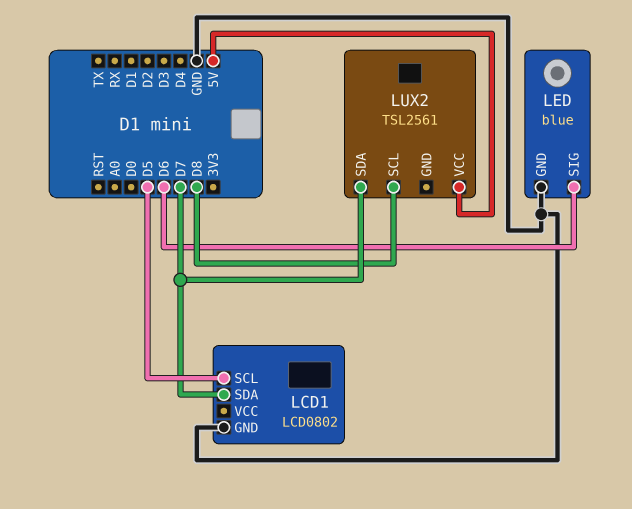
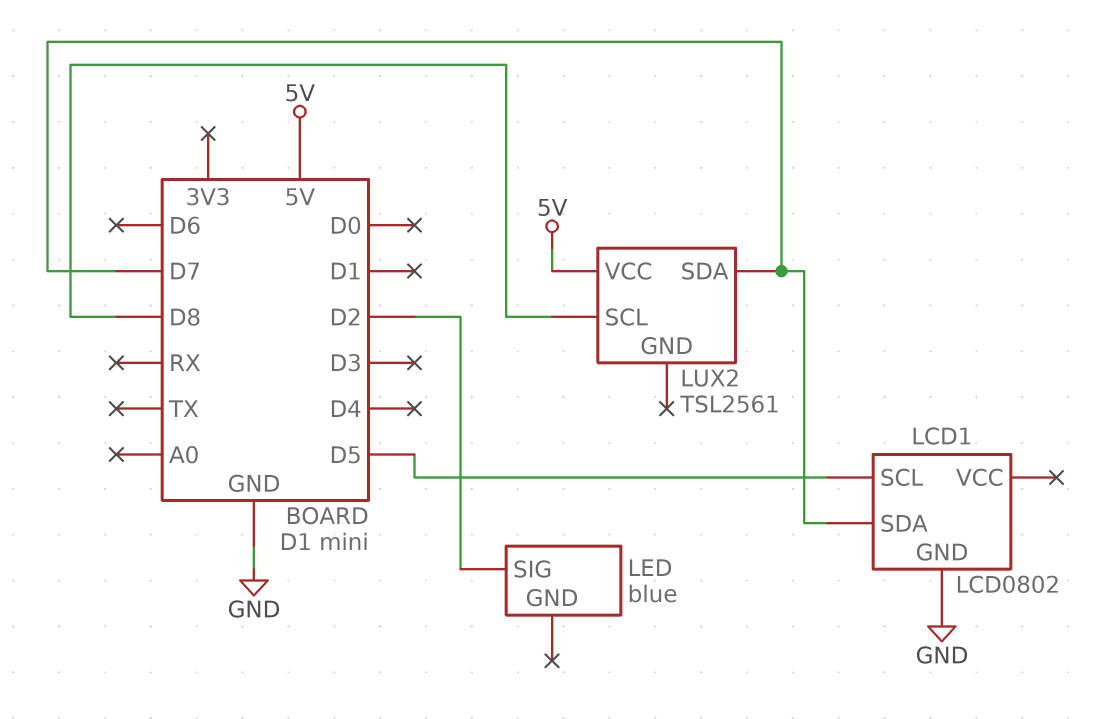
LED pin GND: GND -> none
LED pin SIG: D6 -> D2

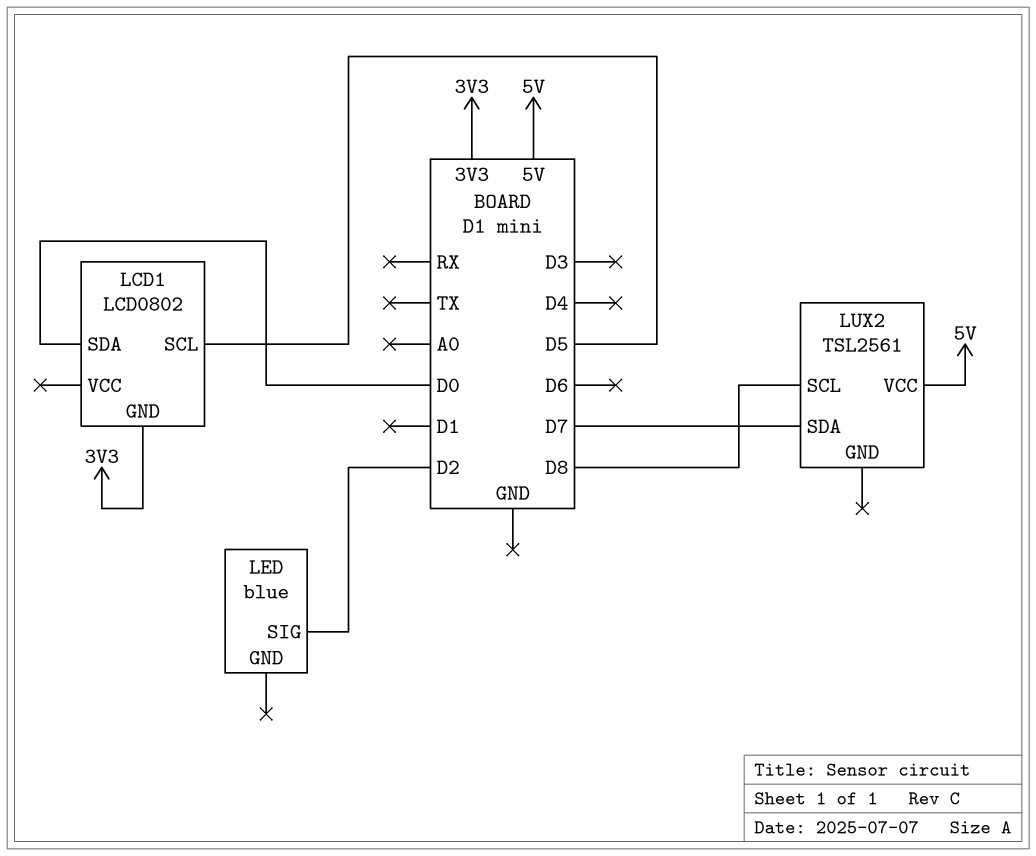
LCD1 pin GND: GND -> 3V3
LCD1 pin SDA: D7 -> D0

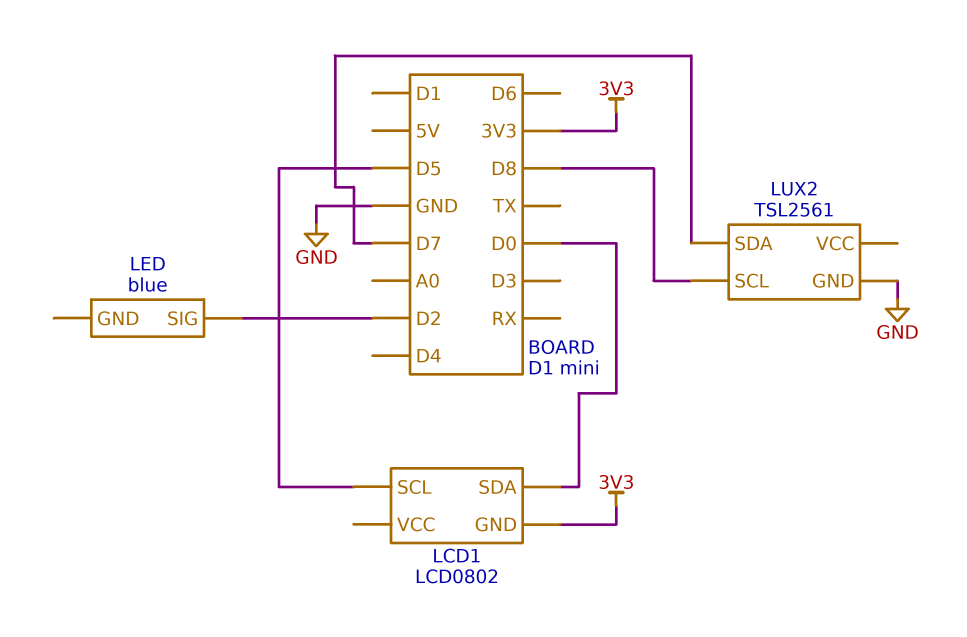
LUX2 pin GND: none -> GND
LUX2 pin VCC: 5V -> none

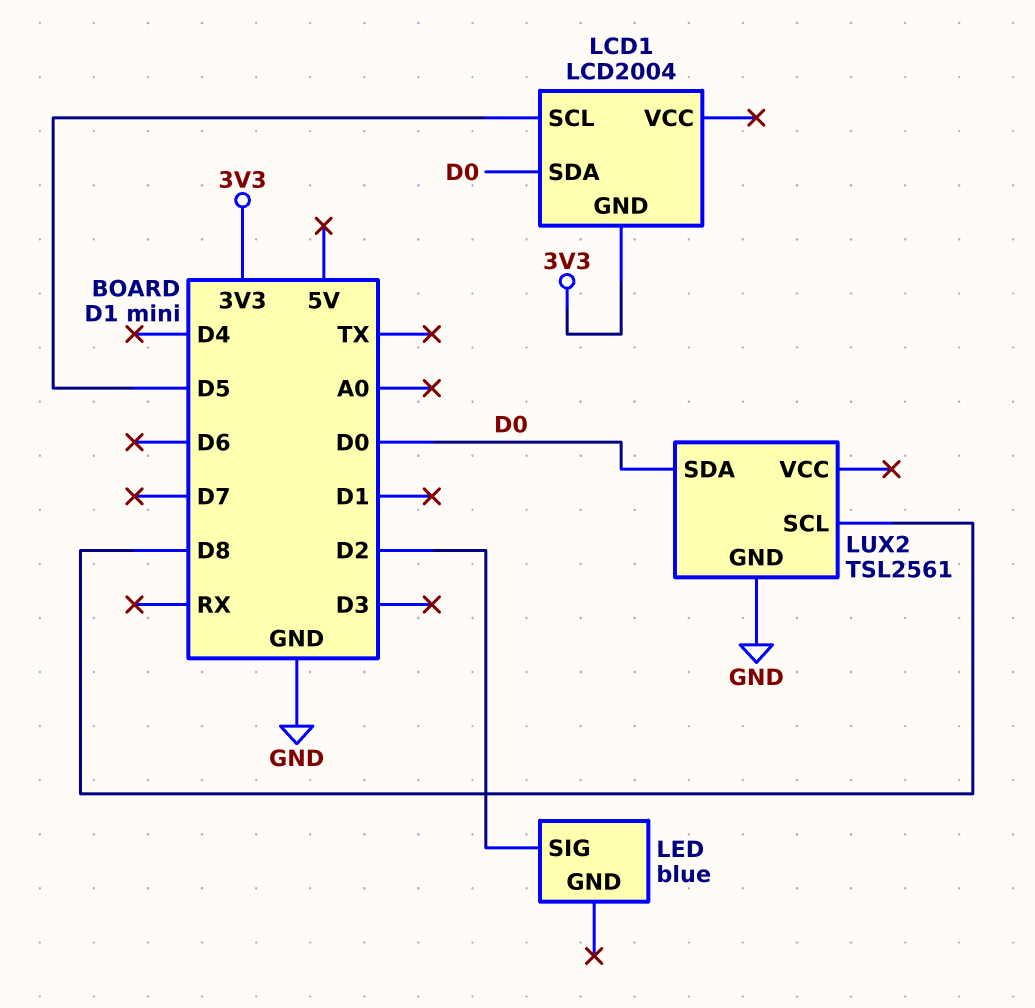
LCD1: LCD0802 -> LCD2004
LUX2 pin SDA: D7 -> D0

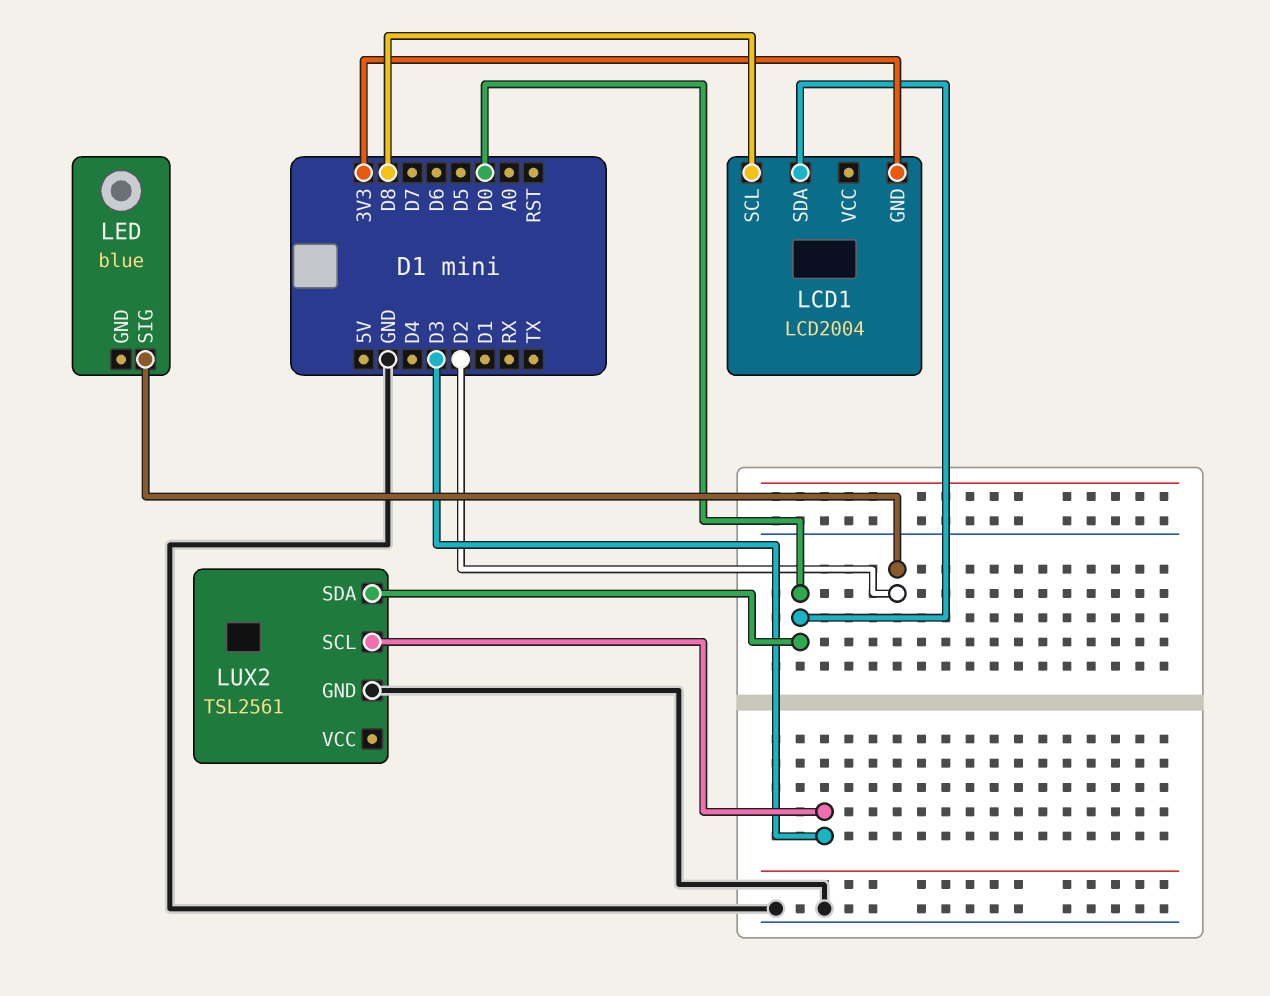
LCD1 pin SCL: D5 -> D8
LUX2 pin SCL: D8 -> D3

